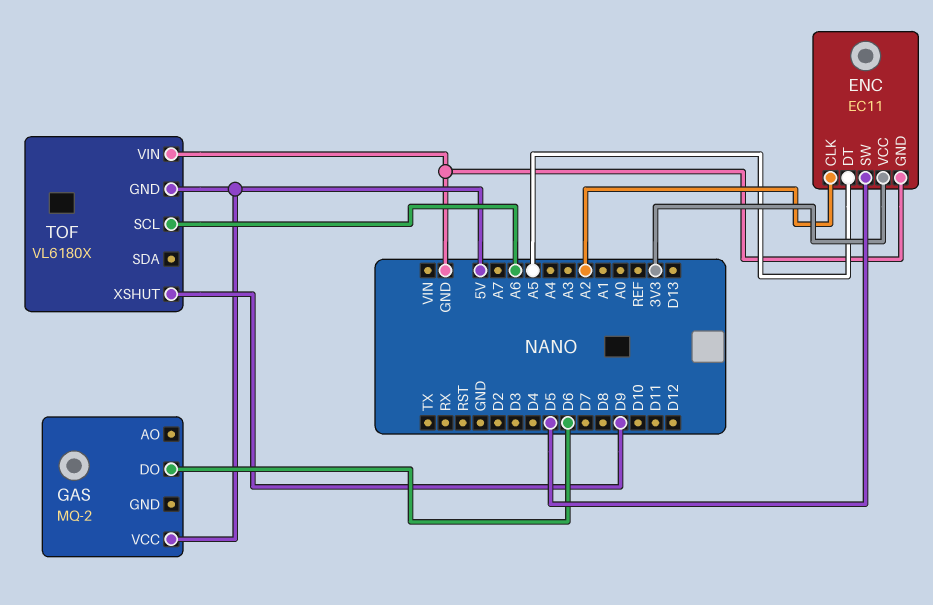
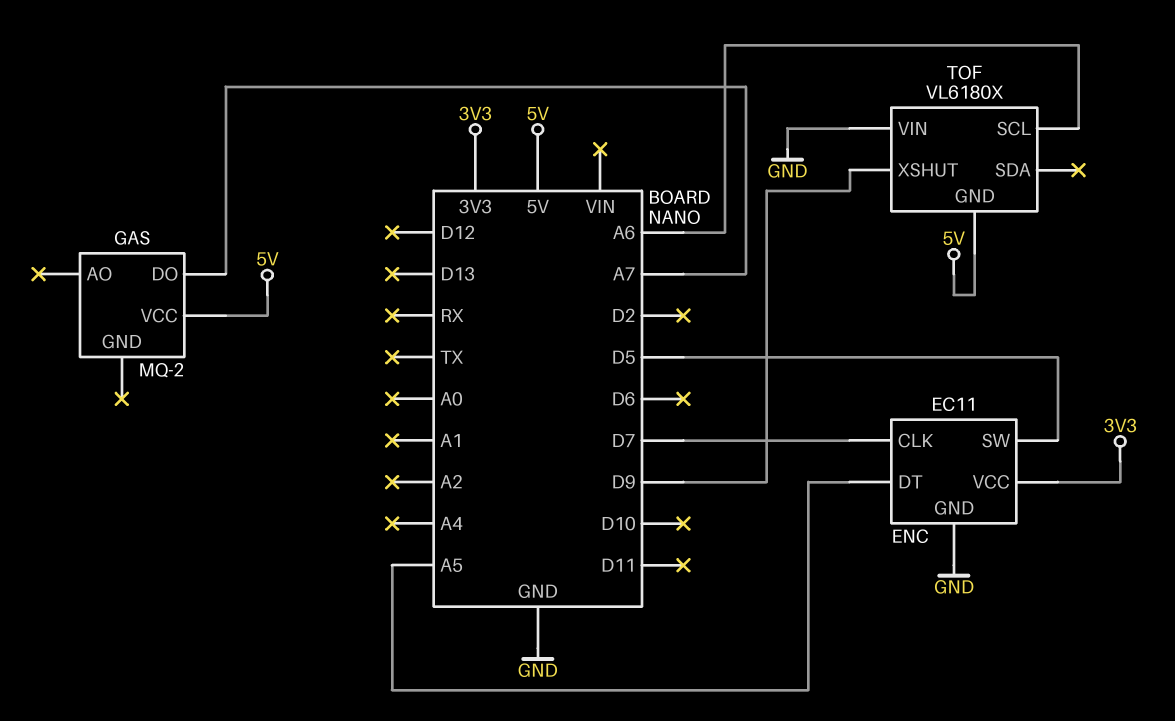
ENC pin CLK: A2 -> D7
GAS pin DO: D6 -> A7

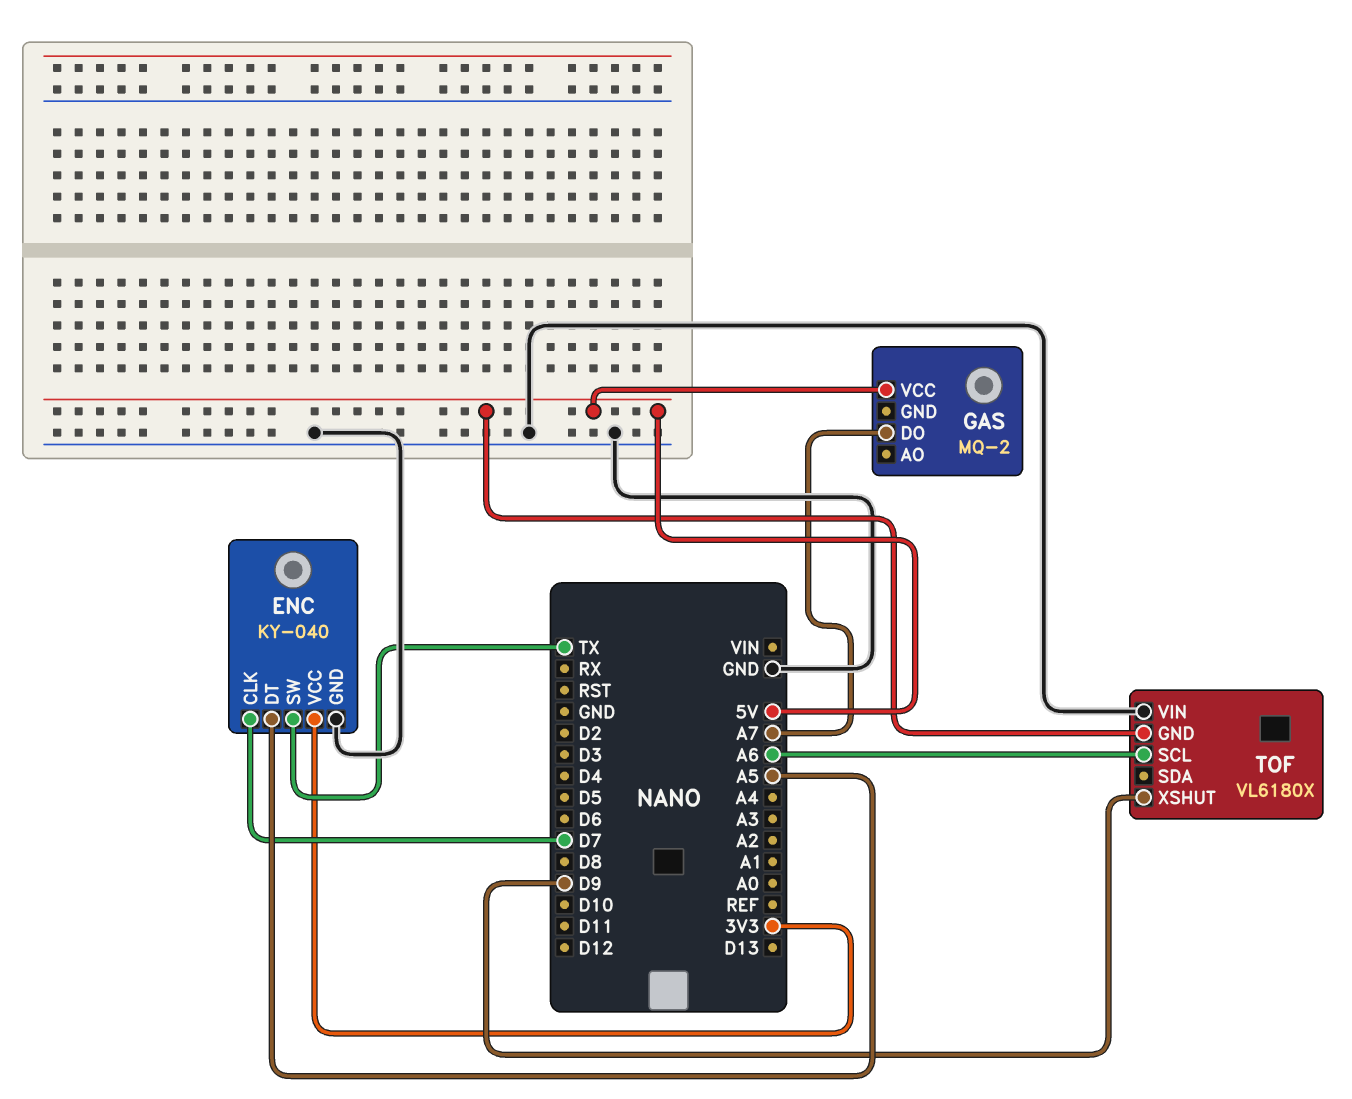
ENC: EC11 -> KY-040
ENC pin SW: D5 -> TX

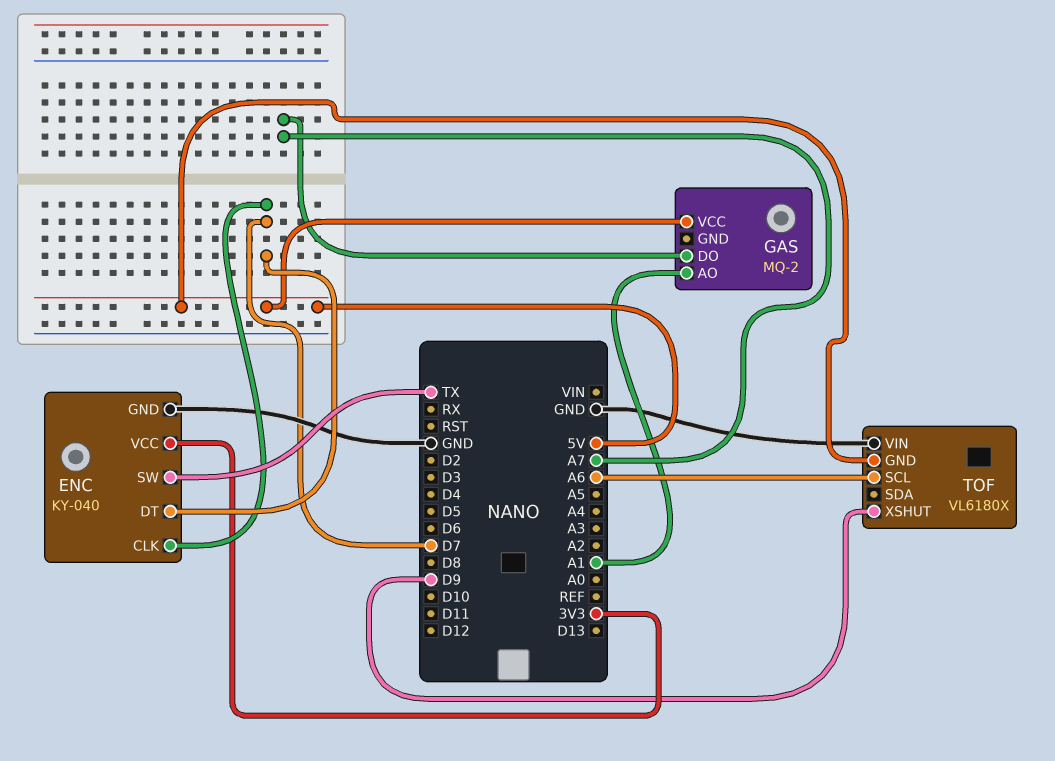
ENC pin DT: A5 -> D7
GAS pin AO: none -> A1

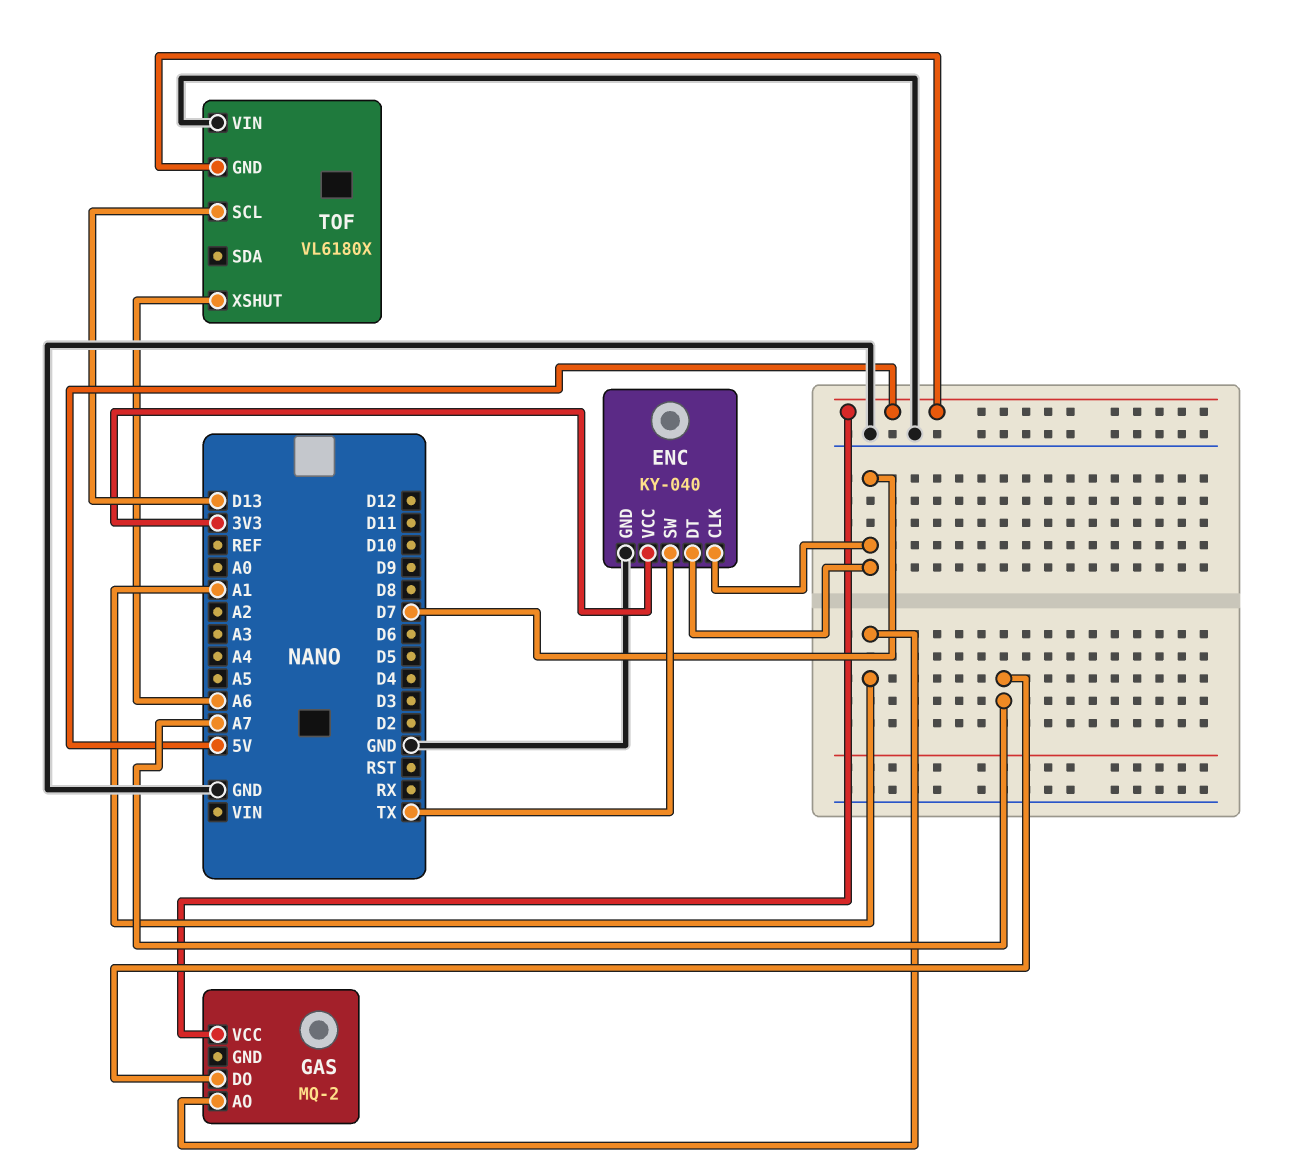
TOF pin SCL: A6 -> D13
TOF pin XSHUT: D9 -> A6

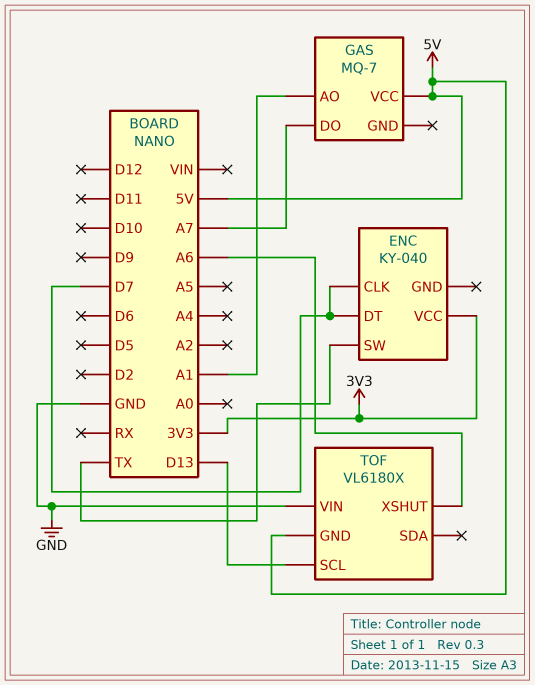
ENC pin GND: GND -> none
GAS: MQ-2 -> MQ-7

